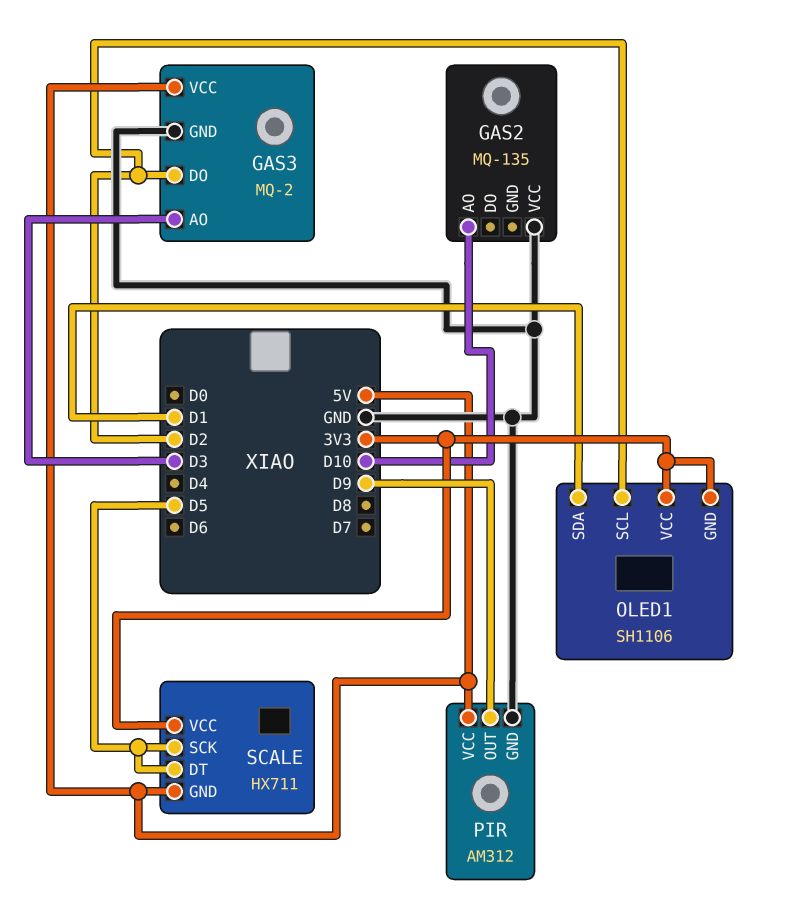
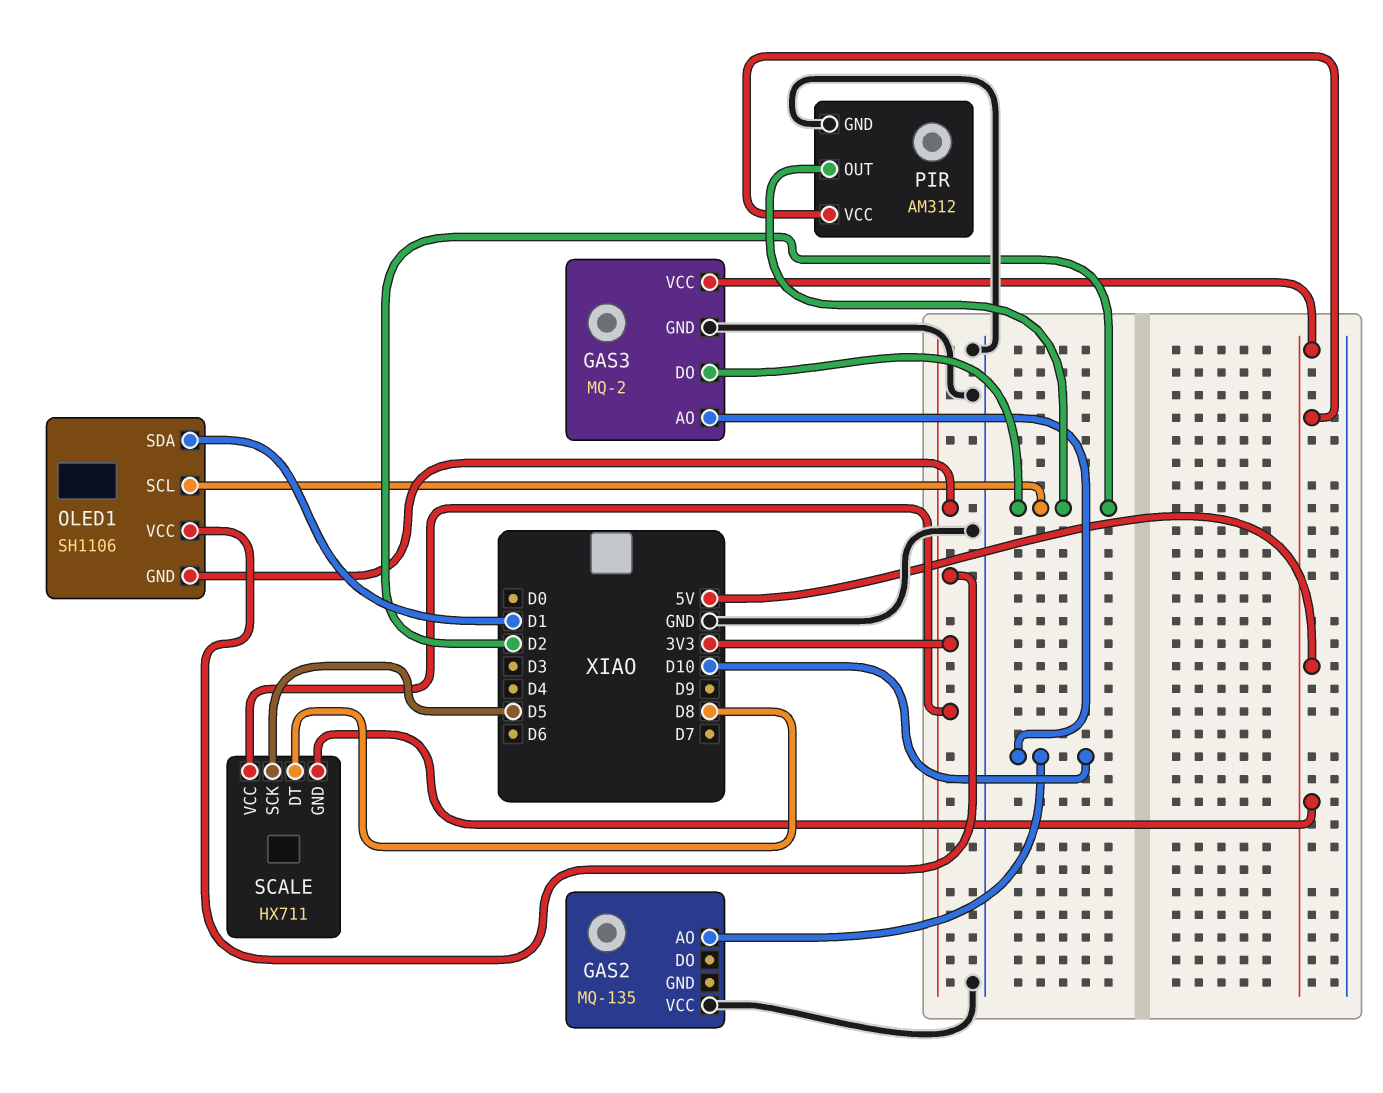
GAS3 pin AO: D3 -> D10
PIR pin OUT: D9 -> D2
SCALE pin DT: D5 -> D8

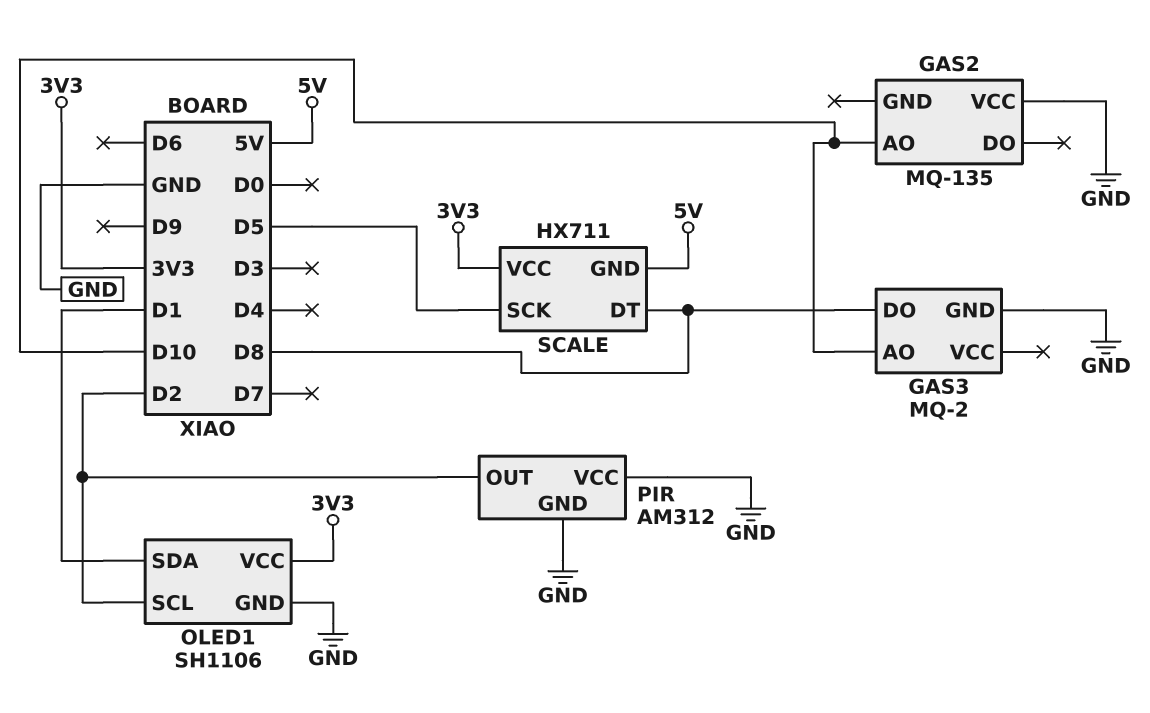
GAS3 pin DO: D2 -> D8
GAS3 pin VCC: 5V -> none
OLED1 pin GND: 3V3 -> GND
PIR pin VCC: 5V -> GND

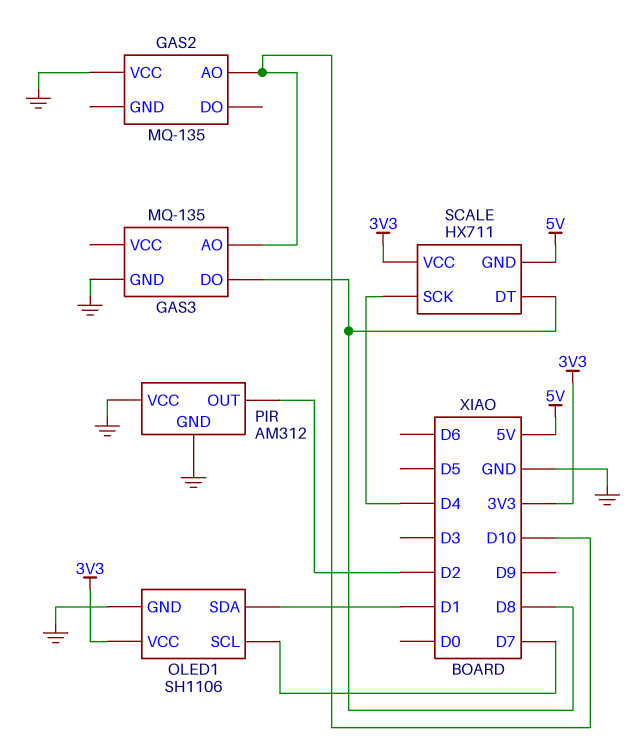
GAS3: MQ-2 -> MQ-135
OLED1 pin SCL: D2 -> D7
SCALE pin SCK: D5 -> D4

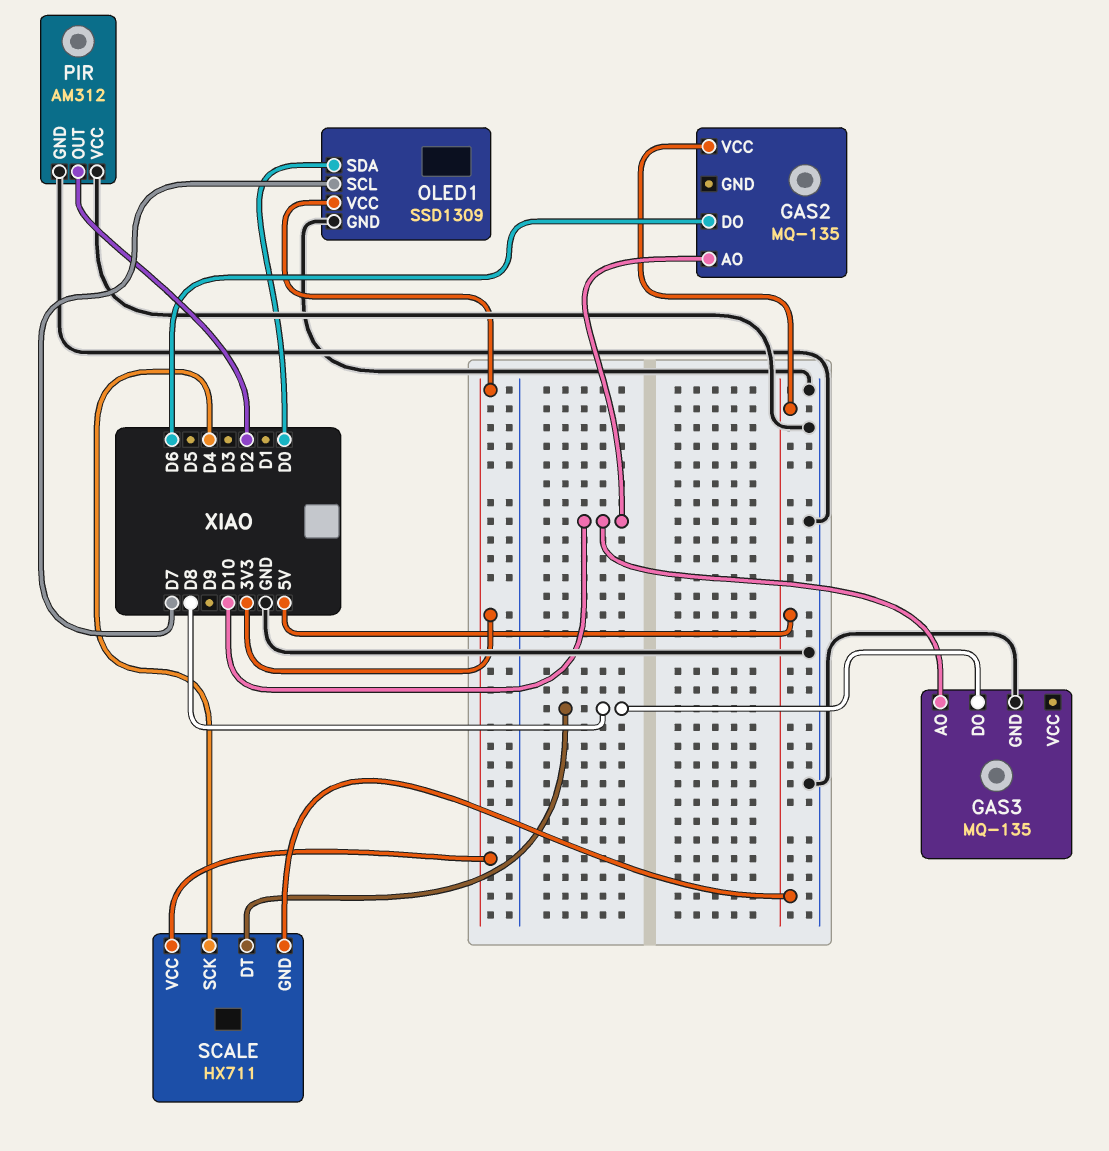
GAS2 pin DO: none -> D6
GAS2 pin VCC: GND -> 5V
OLED1: SH1106 -> SSD1309
OLED1 pin SDA: D1 -> D0

